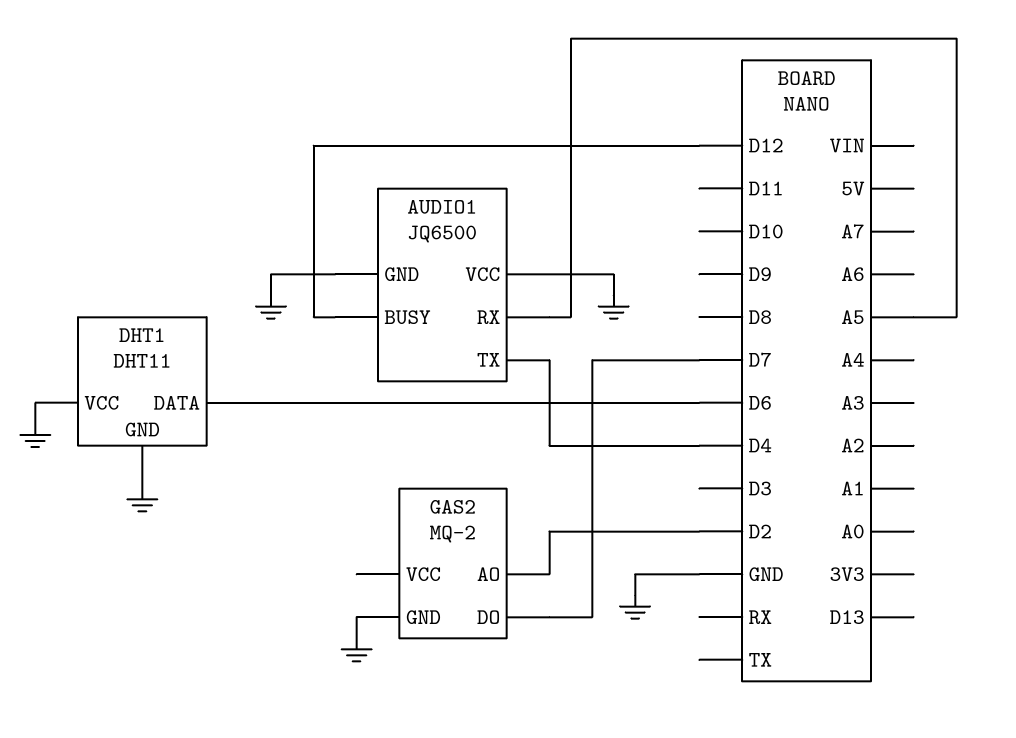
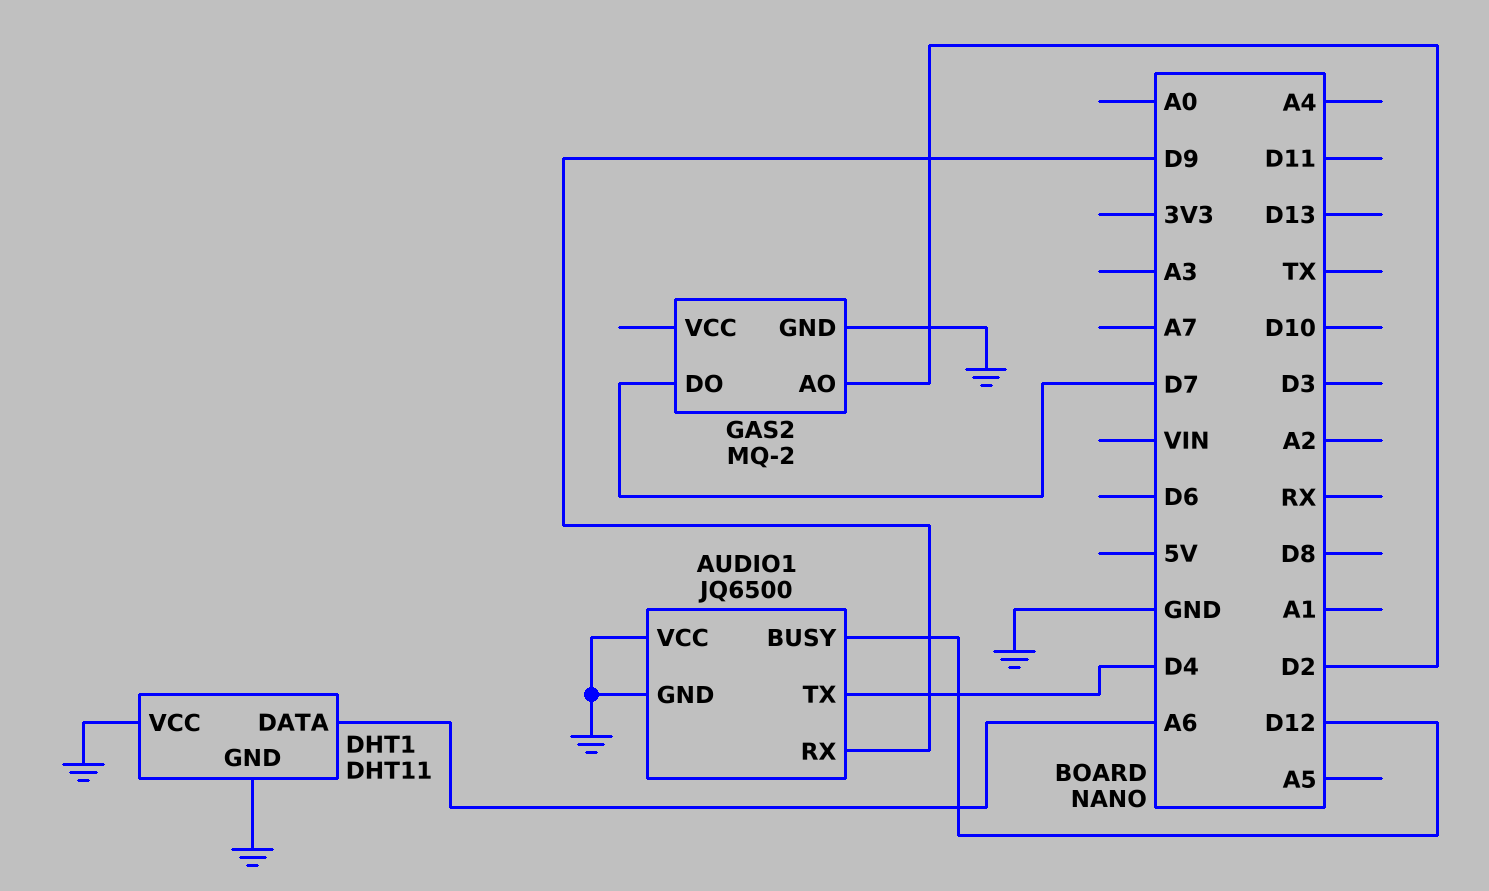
AUDIO1 pin RX: A5 -> D9
DHT1 pin DATA: D6 -> A6

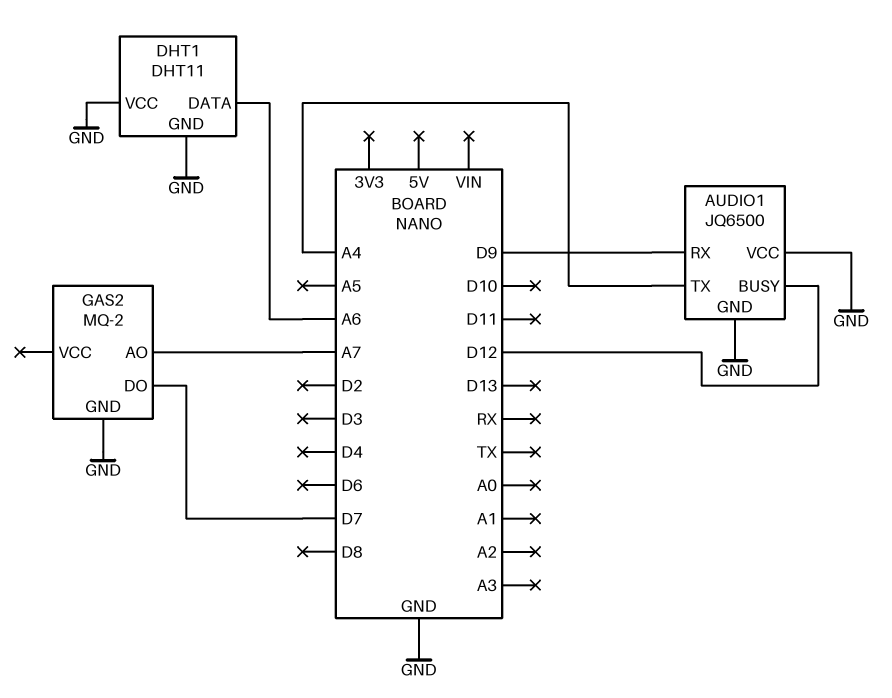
AUDIO1 pin TX: D4 -> A4
GAS2 pin AO: D2 -> A7

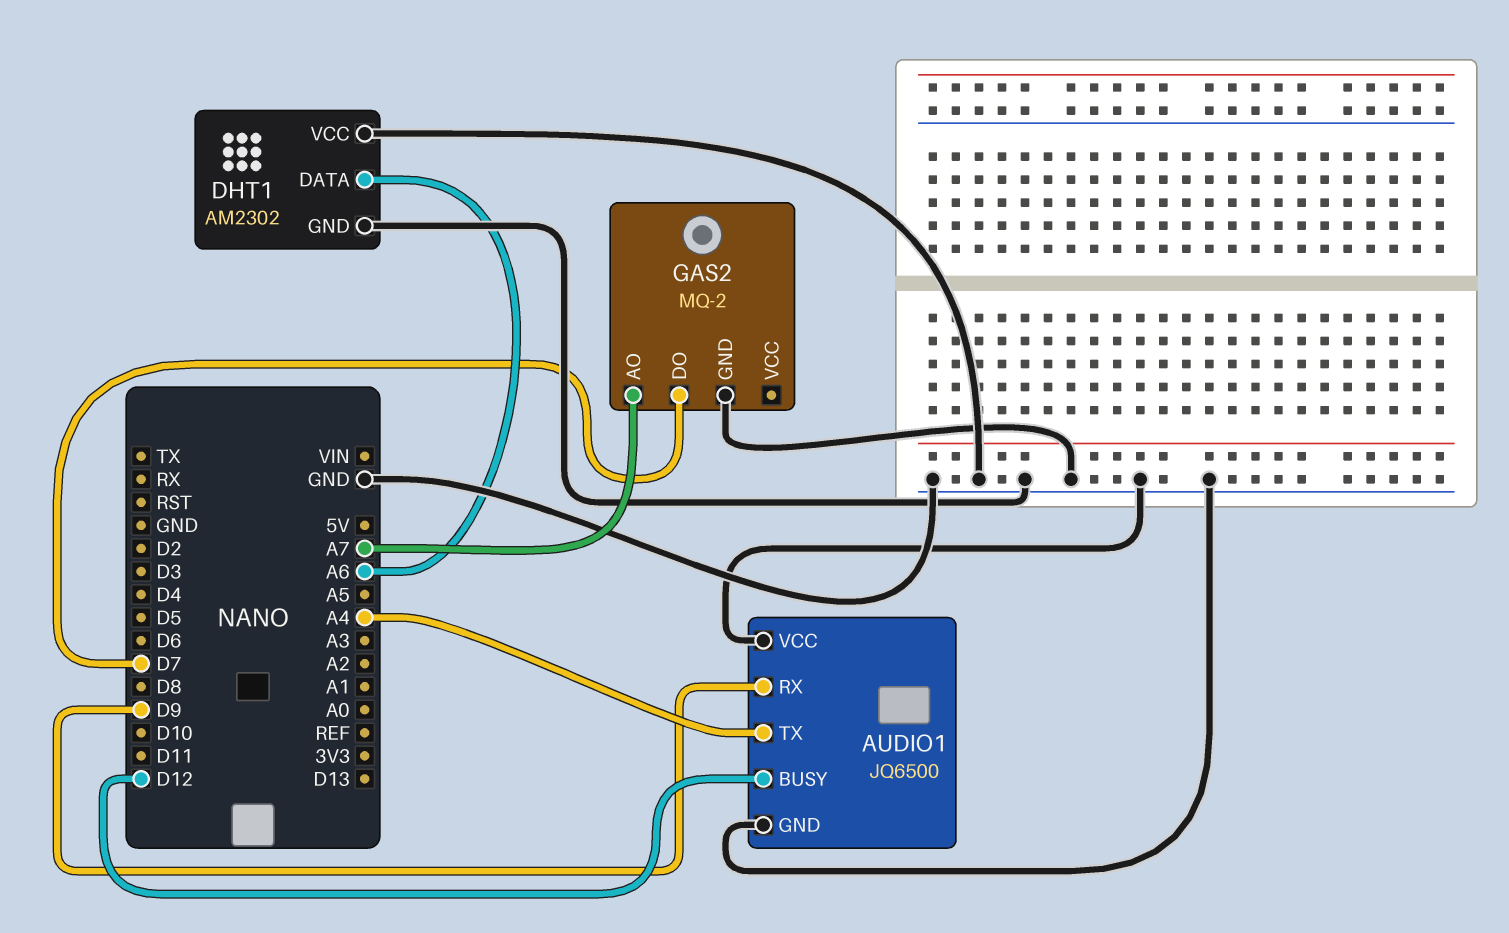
DHT1: DHT11 -> AM2302

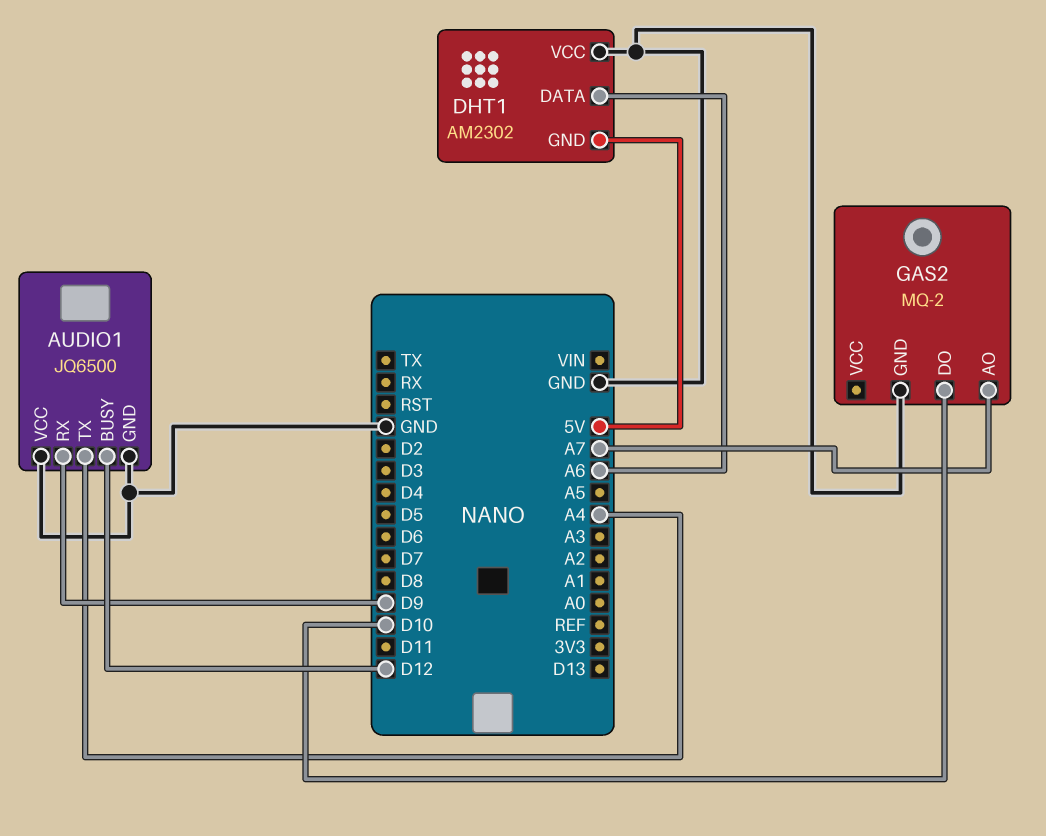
DHT1 pin GND: GND -> 5V
GAS2 pin DO: D7 -> D10

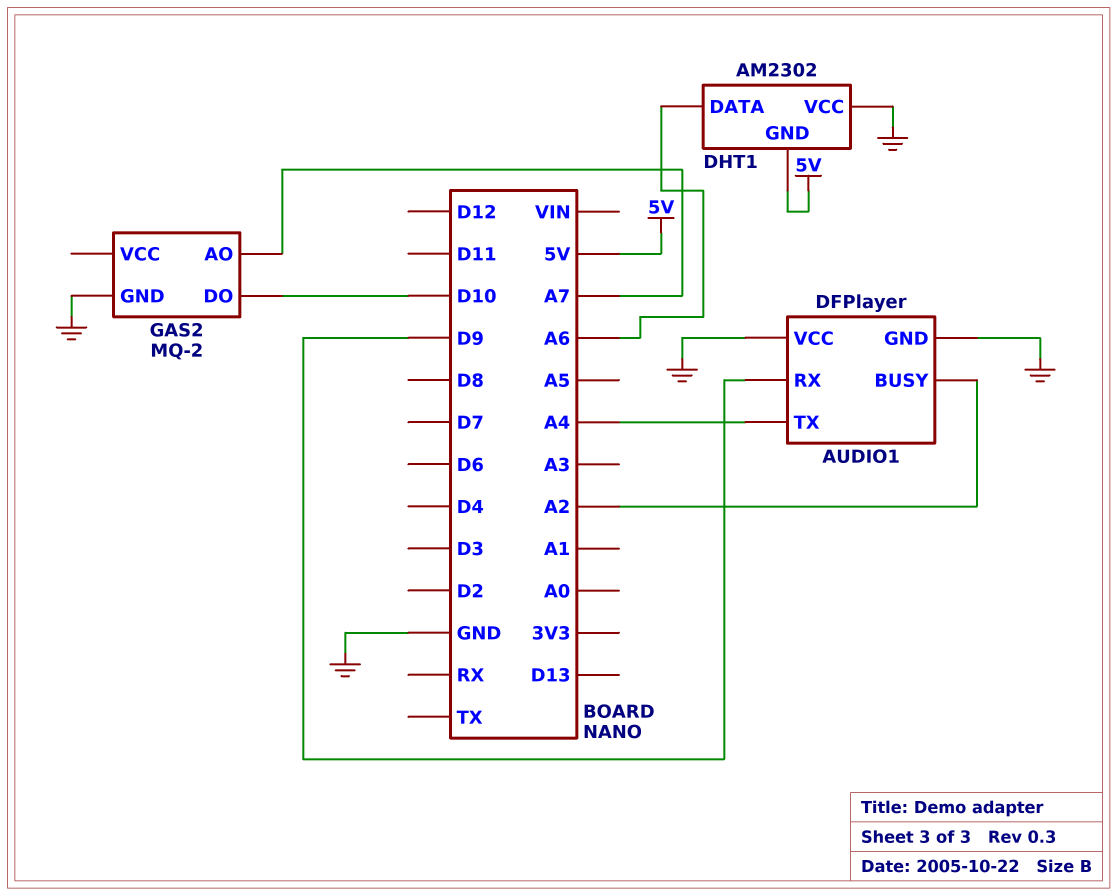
AUDIO1: JQ6500 -> DFPlayer
AUDIO1 pin BUSY: D12 -> A2

